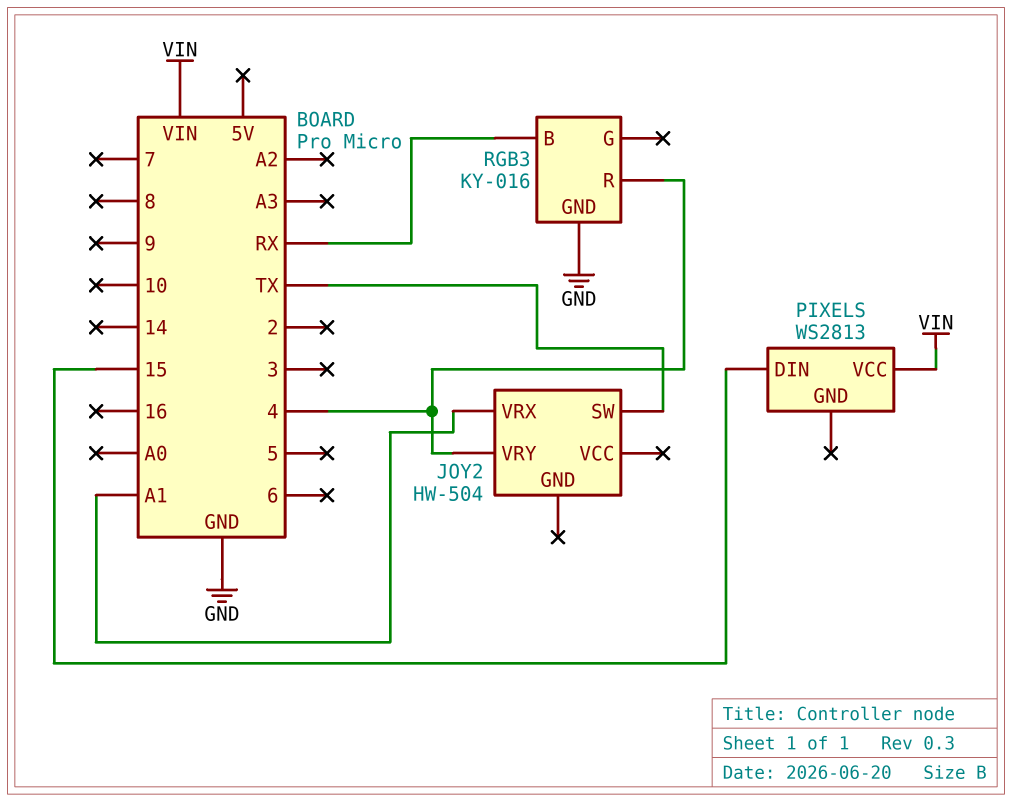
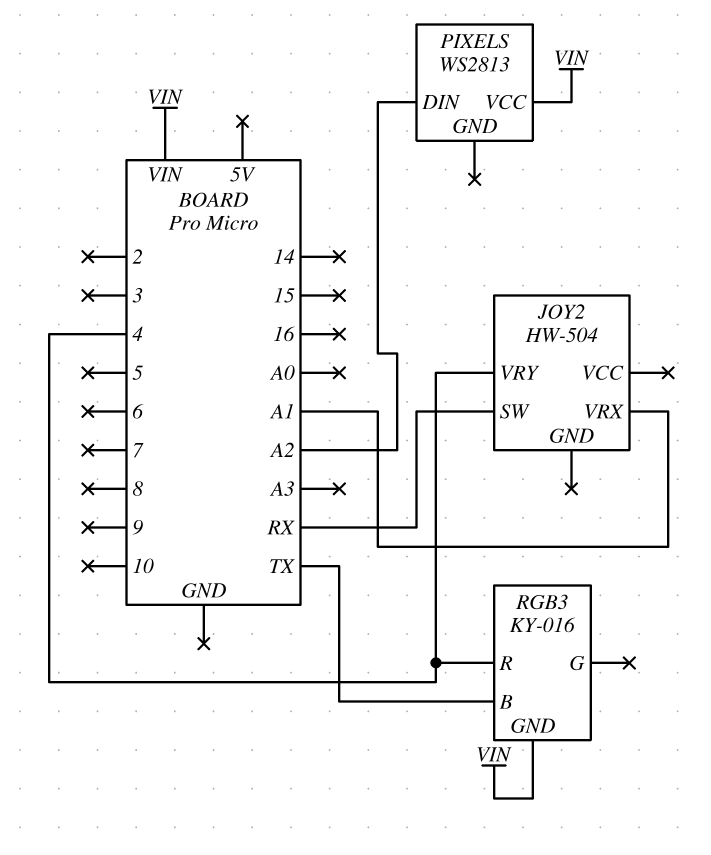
JOY2 pin SW: TX -> RX
PIXELS pin DIN: 15 -> A2
RGB3 pin B: RX -> TX
RGB3 pin GND: GND -> VIN

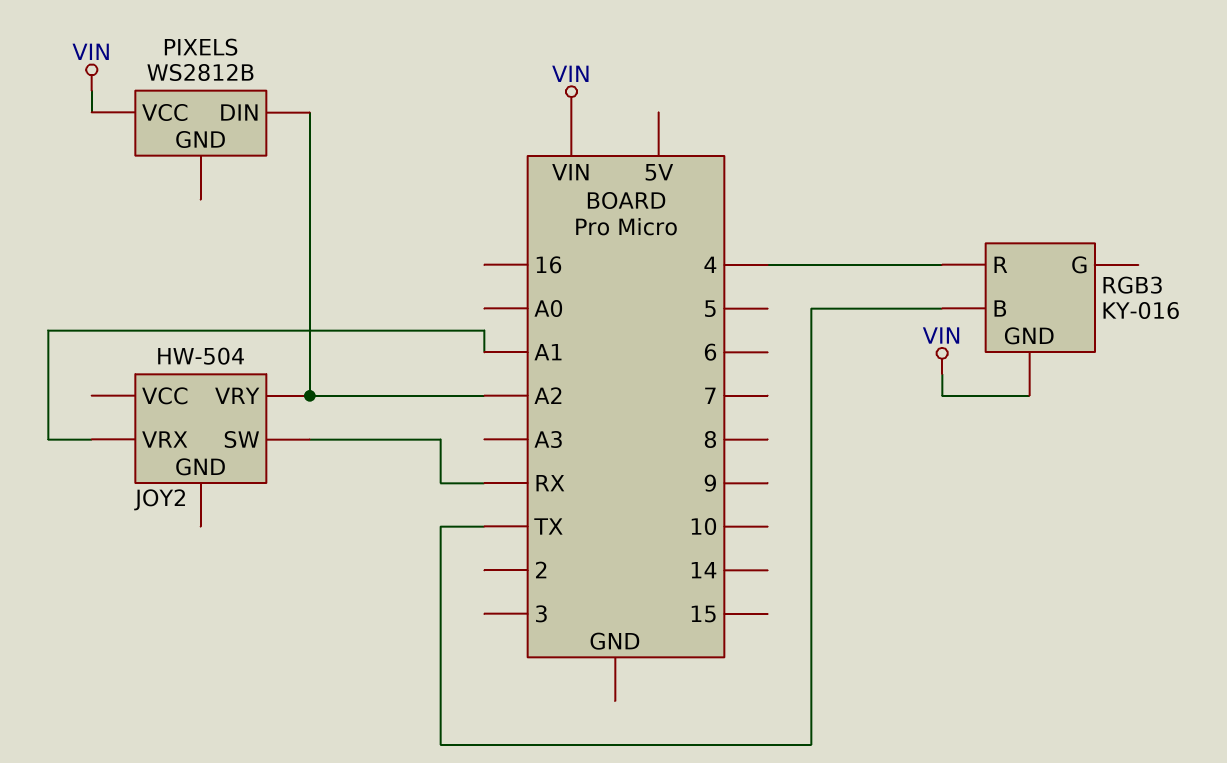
JOY2 pin VRY: 4 -> A2
PIXELS: WS2813 -> WS2812B

